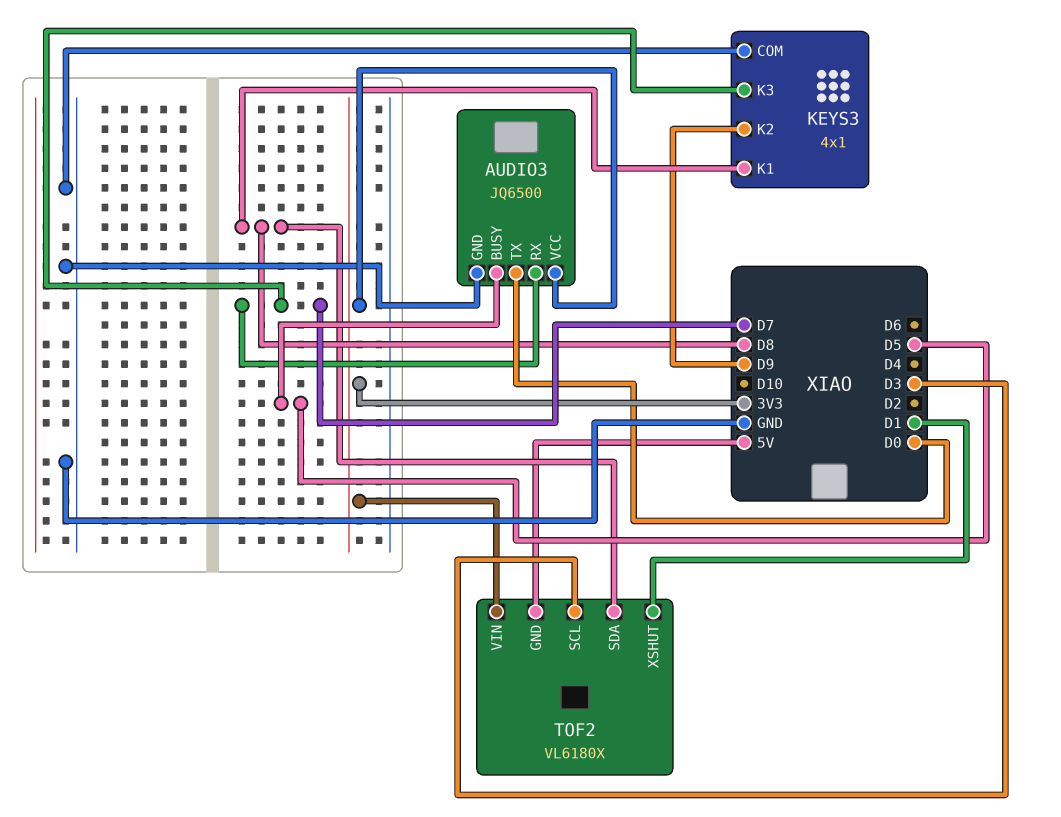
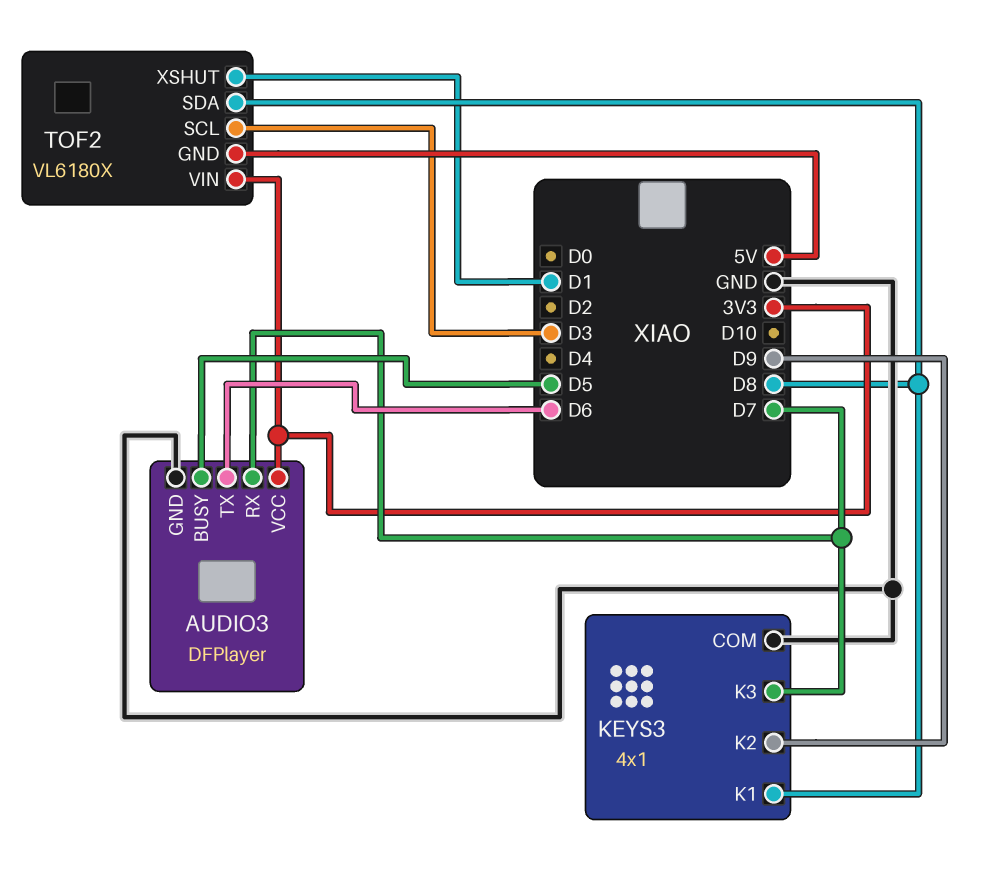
AUDIO3: JQ6500 -> DFPlayer
AUDIO3 pin TX: D0 -> D6

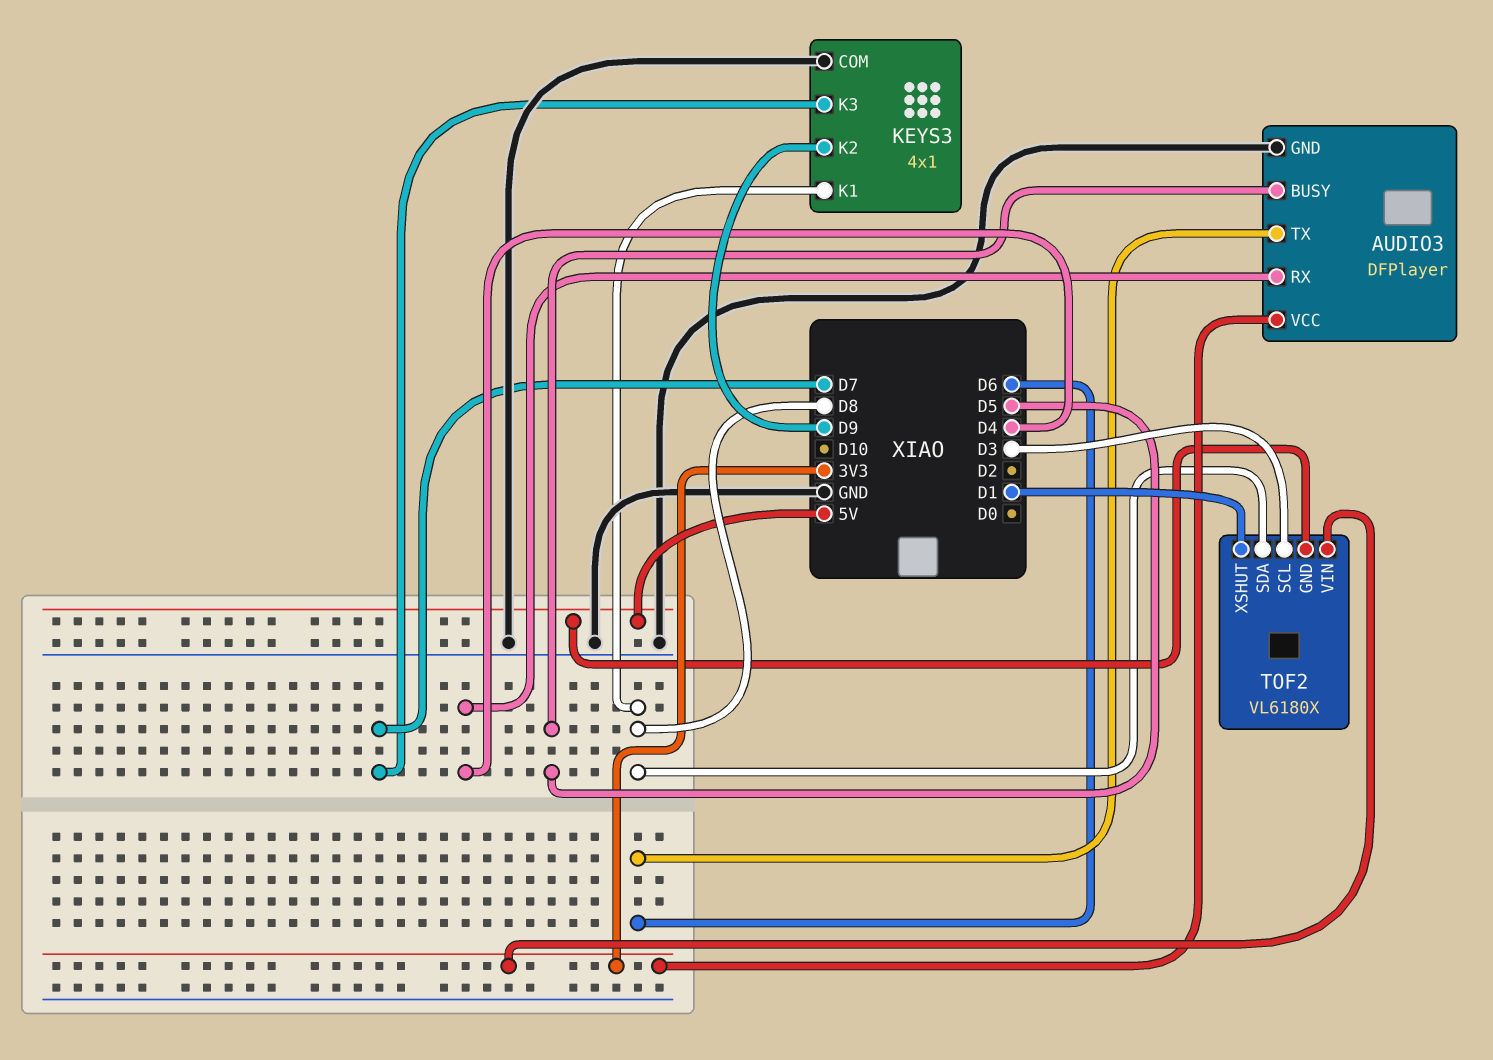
AUDIO3 pin RX: D7 -> D4

